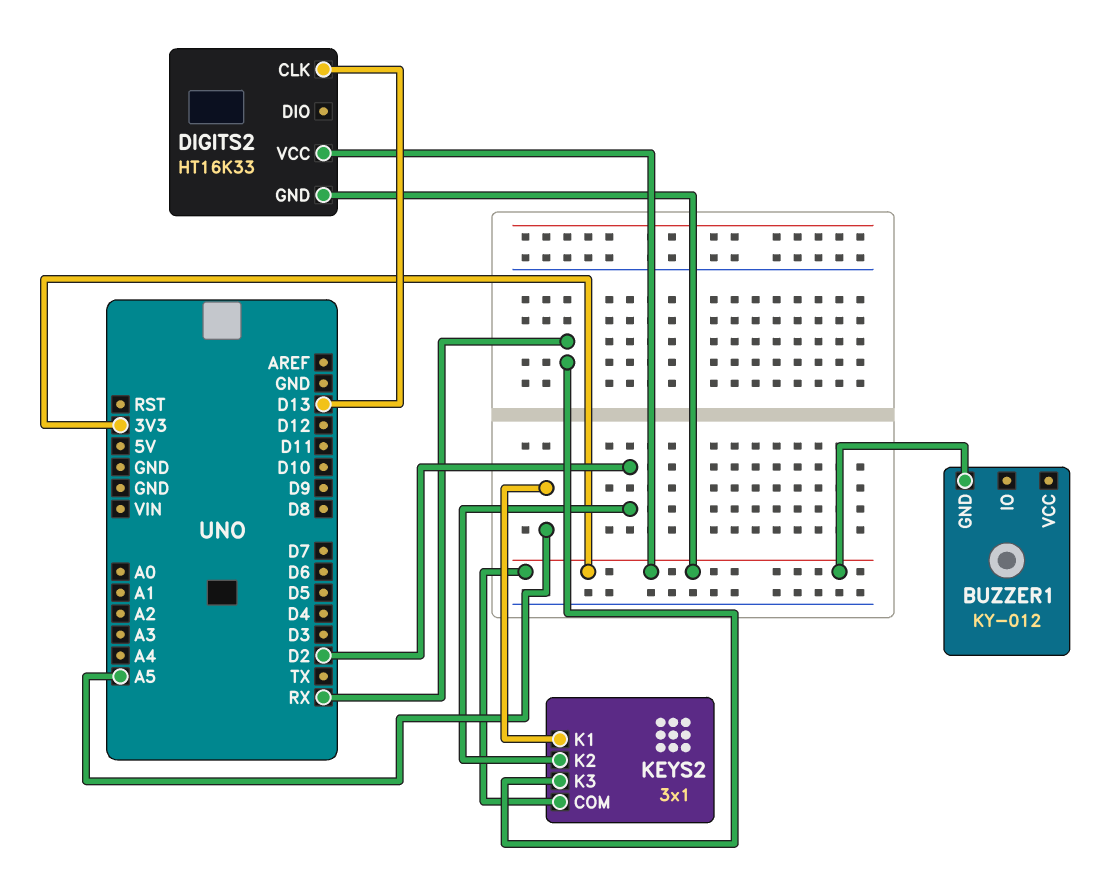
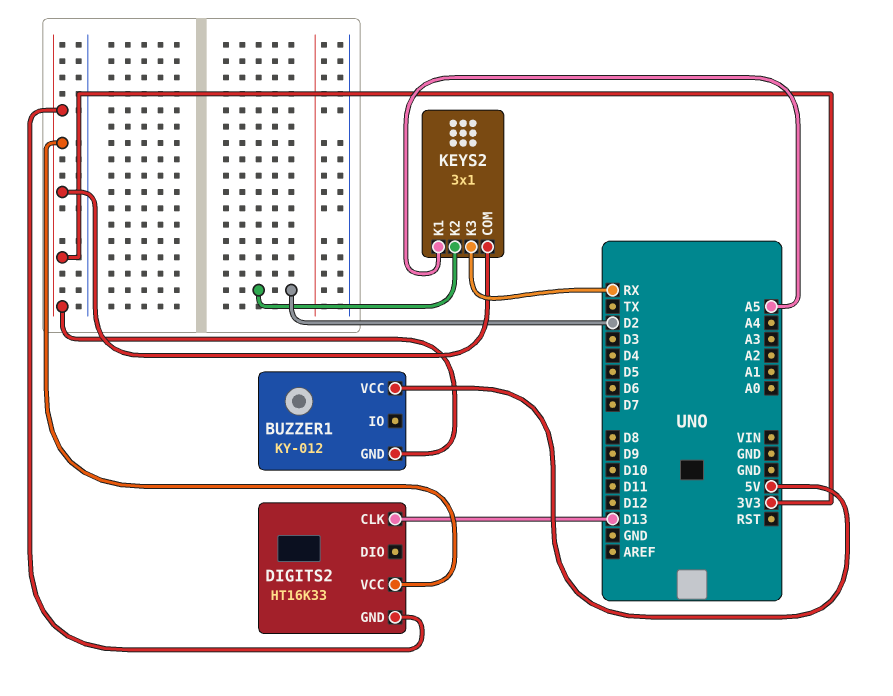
BUZZER1 pin VCC: none -> 5V

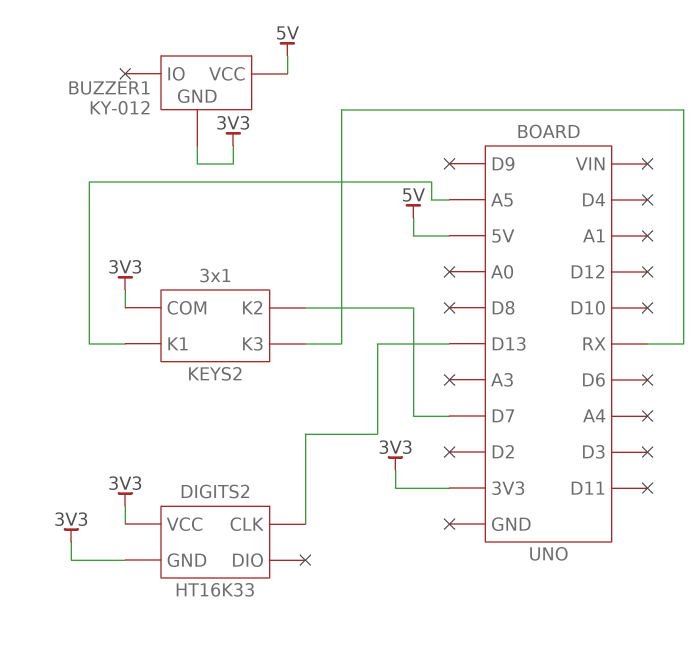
KEYS2 pin K2: D2 -> D7

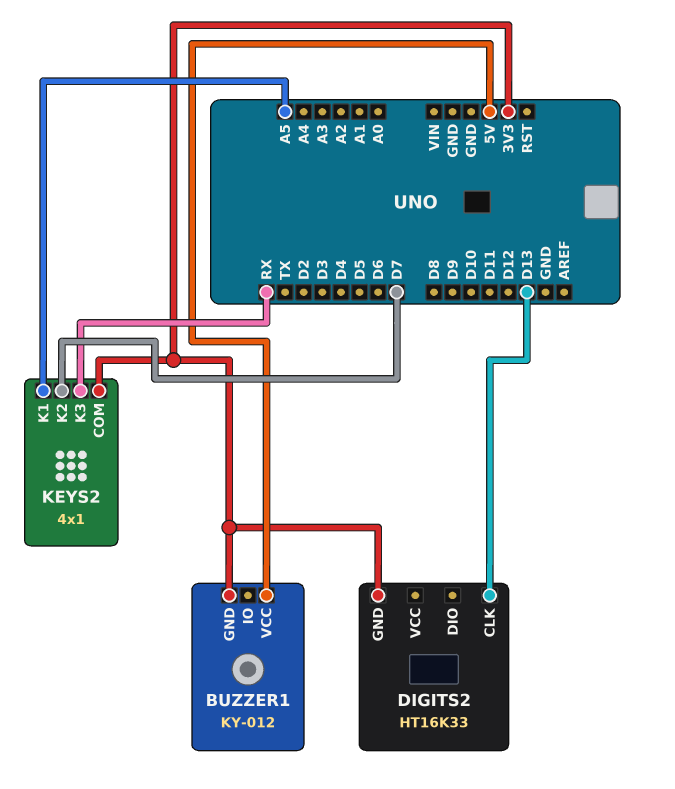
DIGITS2 pin VCC: 3V3 -> none
KEYS2: 3x1 -> 4x1

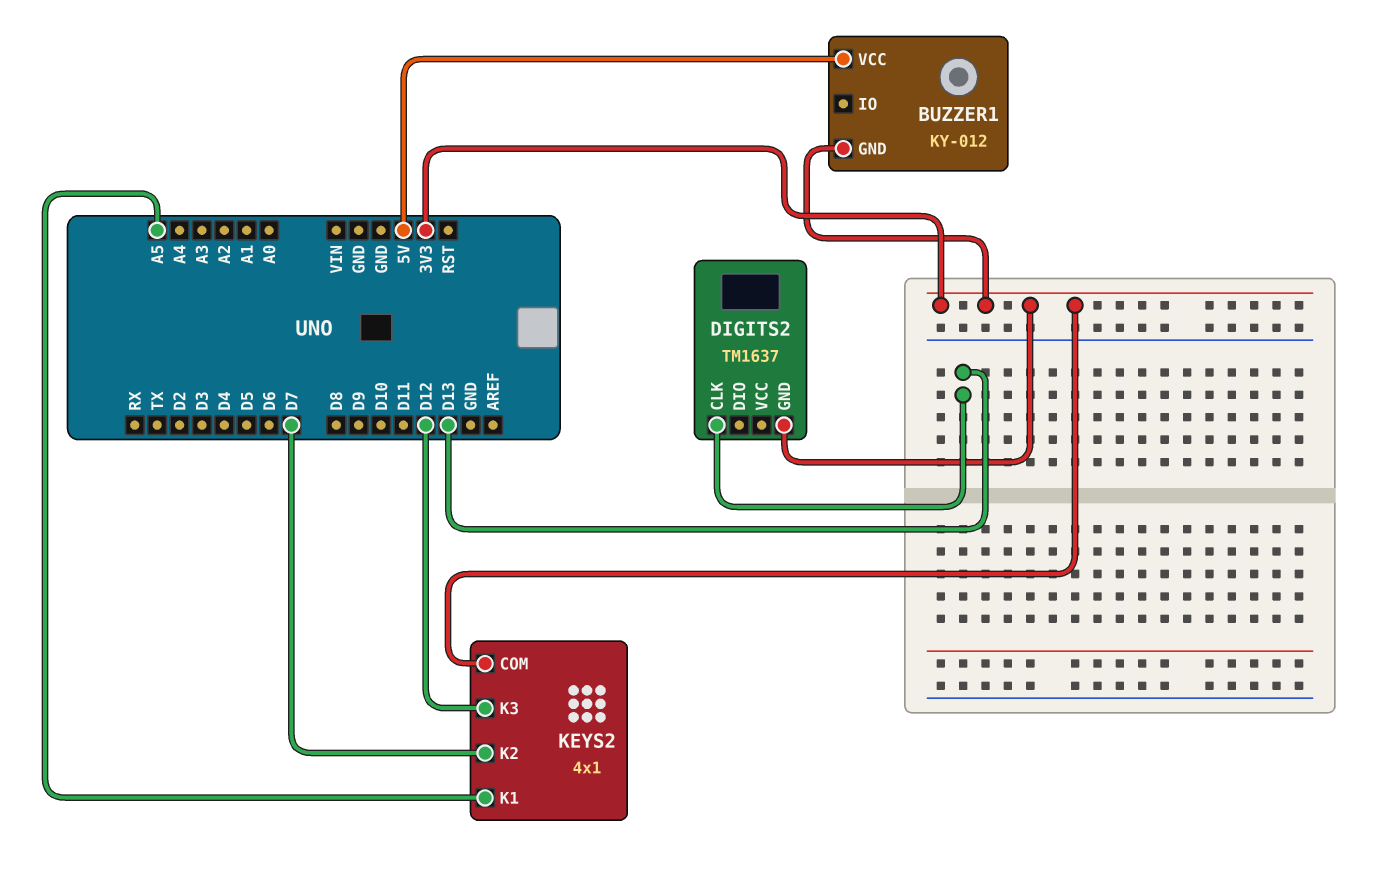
DIGITS2: HT16K33 -> TM1637
KEYS2 pin K3: RX -> D12

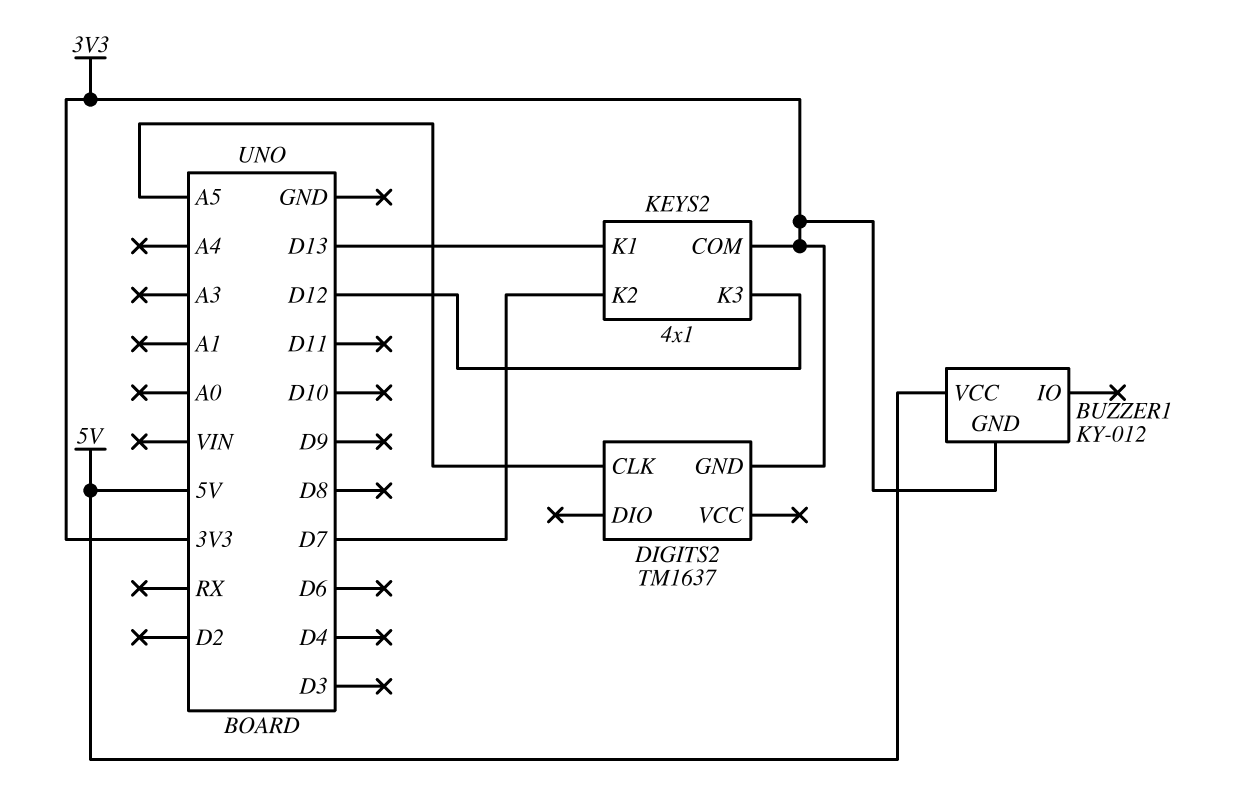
DIGITS2 pin CLK: D13 -> A5
KEYS2 pin K1: A5 -> D13

